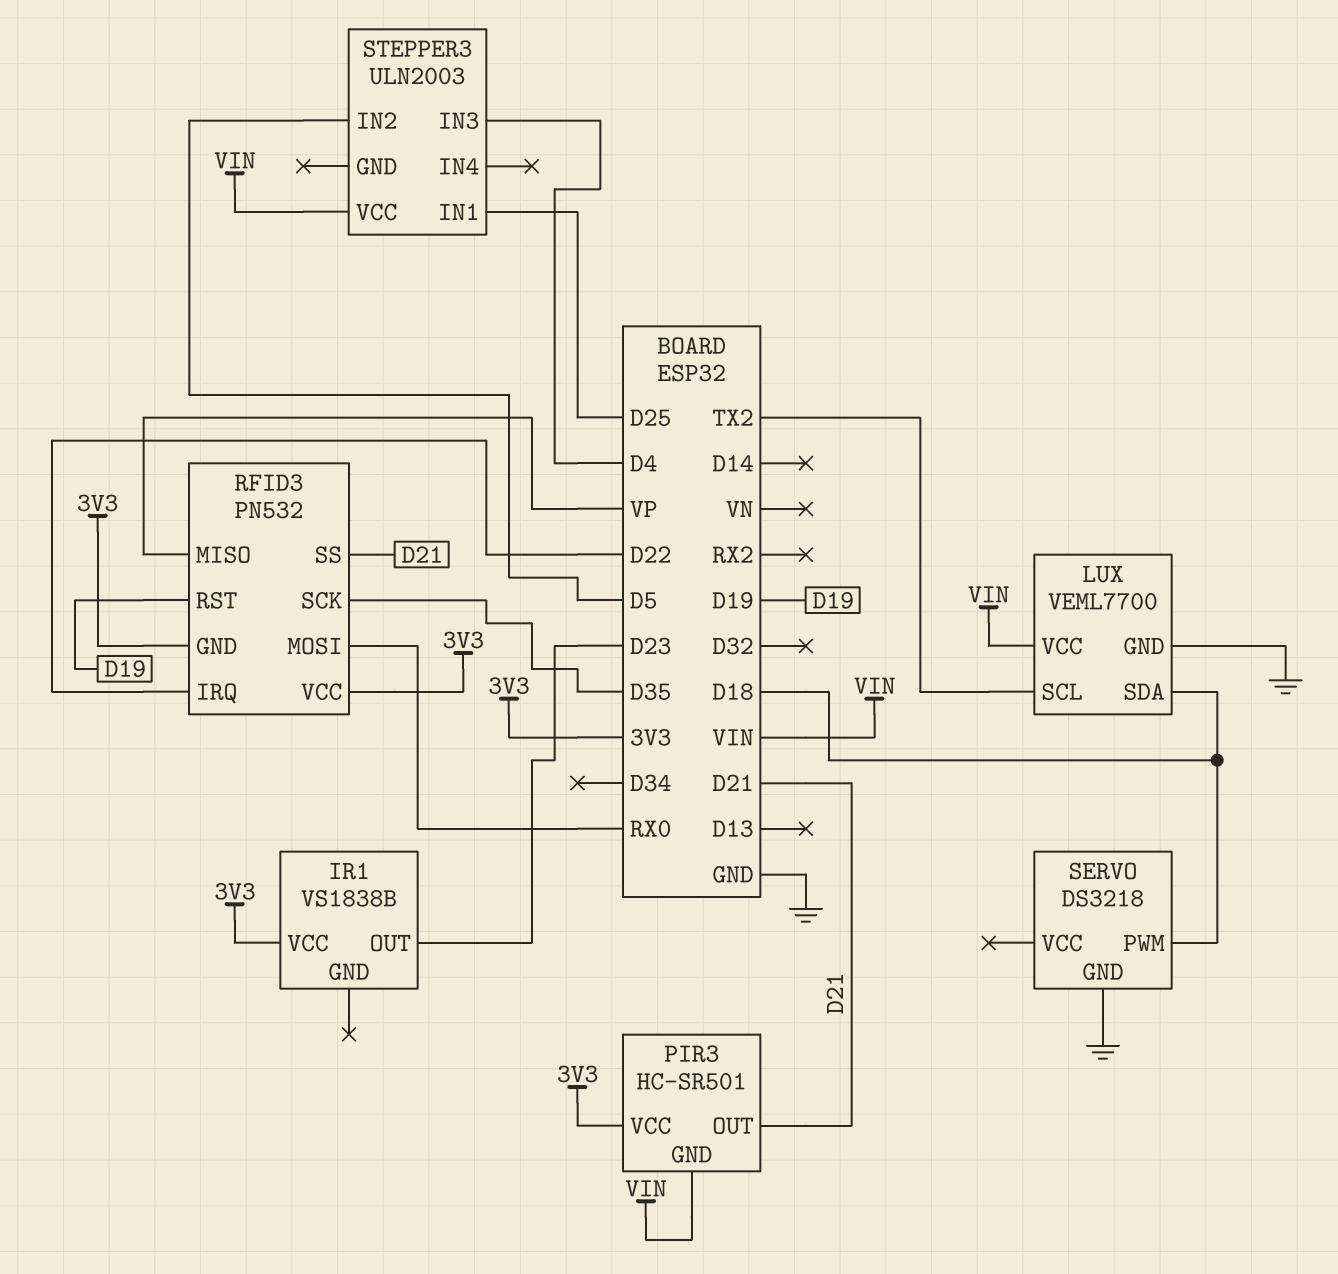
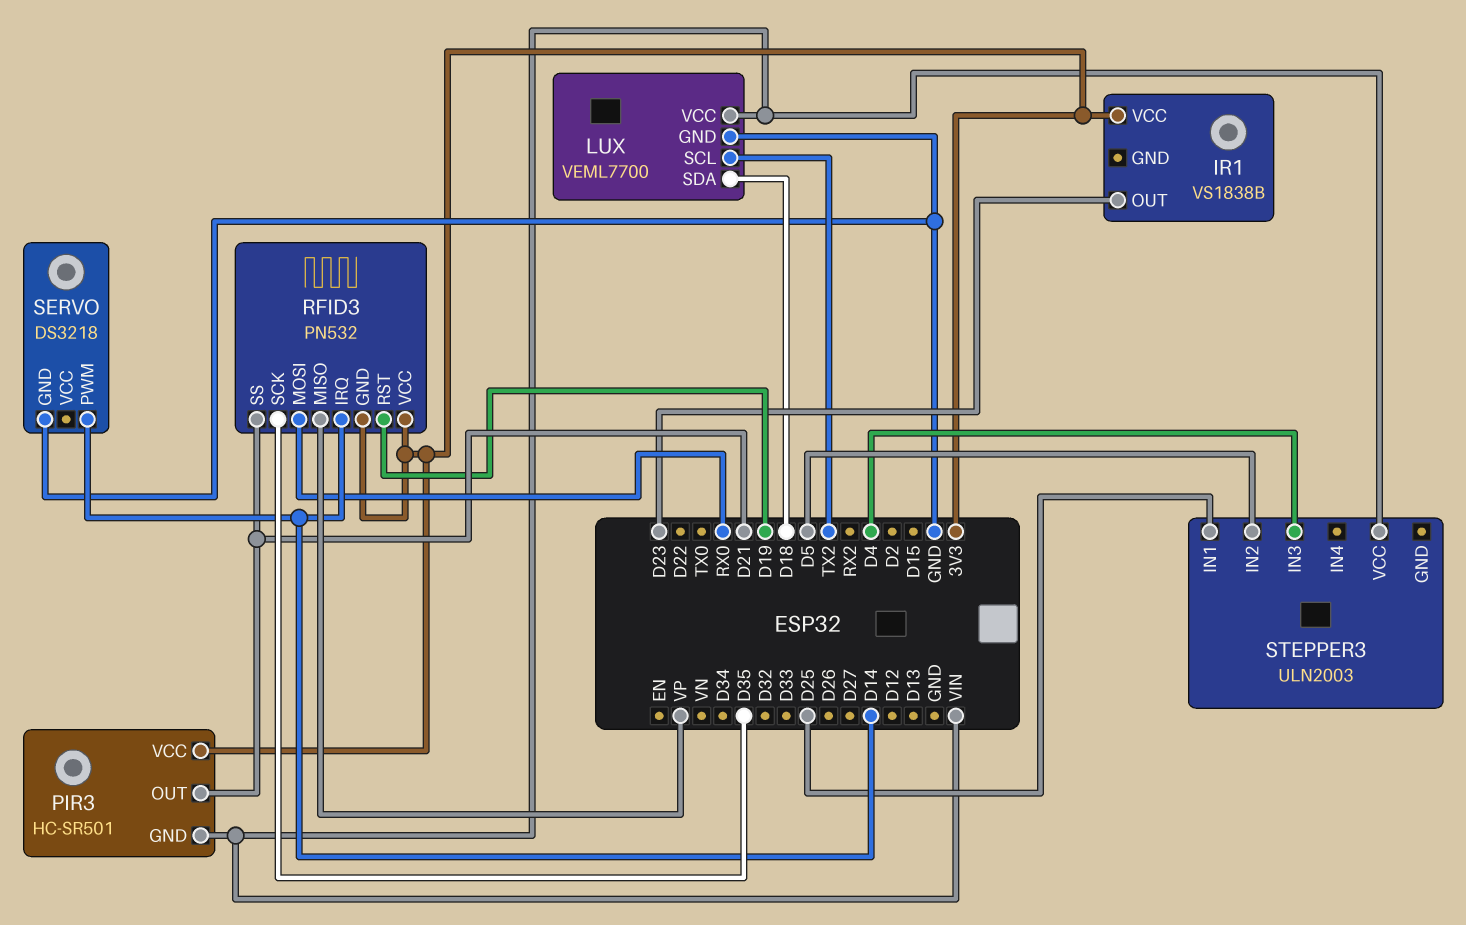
RFID3 pin IRQ: D22 -> D14
SERVO pin PWM: D18 -> D14

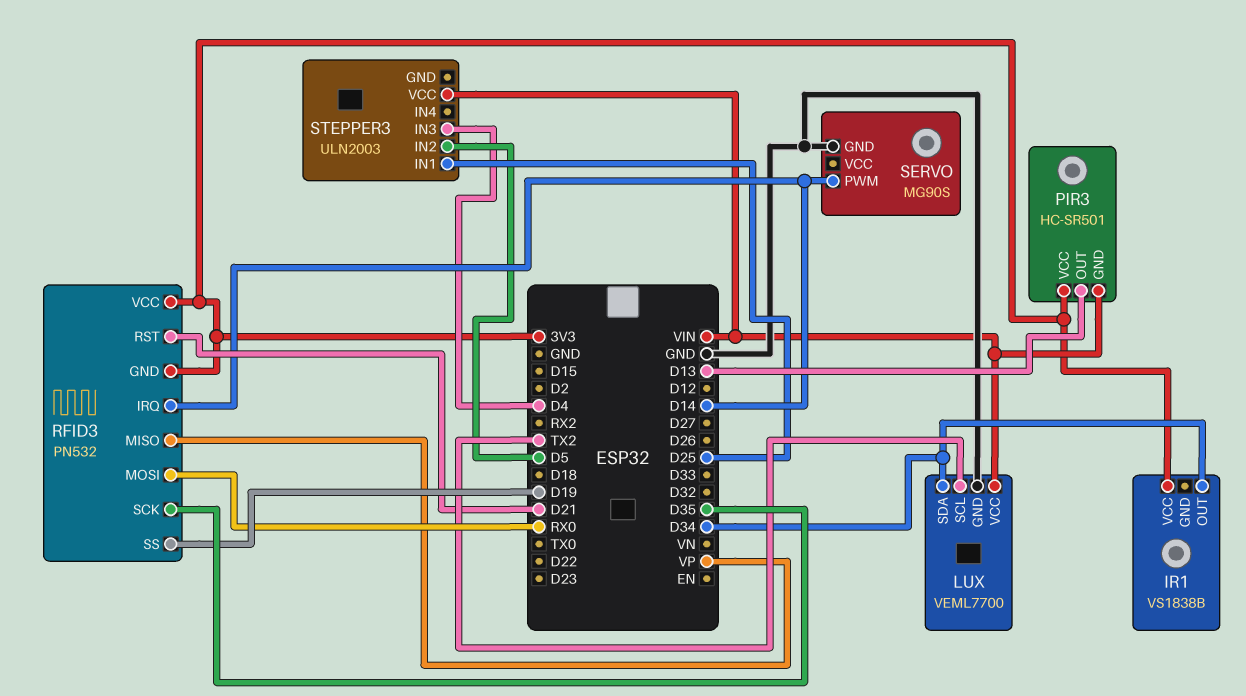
IR1 pin OUT: D23 -> D34
LUX pin SDA: D18 -> D34
PIR3 pin OUT: D21 -> D13
RFID3 pin RST: D19 -> D21
RFID3 pin SS: D21 -> D19
SERVO: DS3218 -> MG90S

